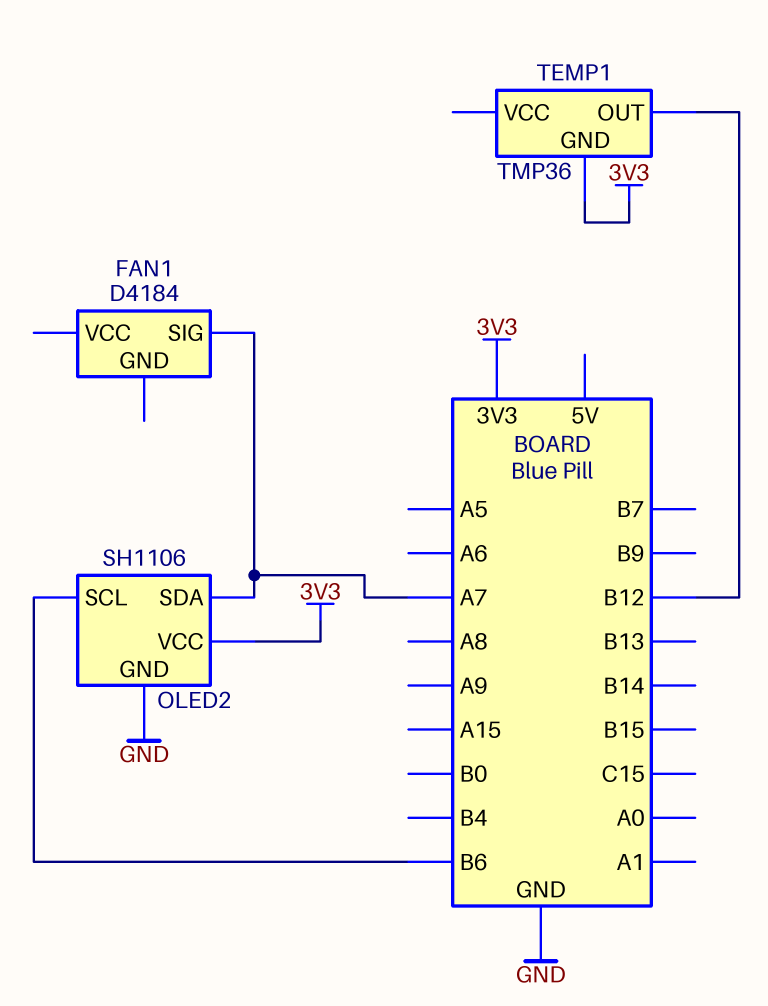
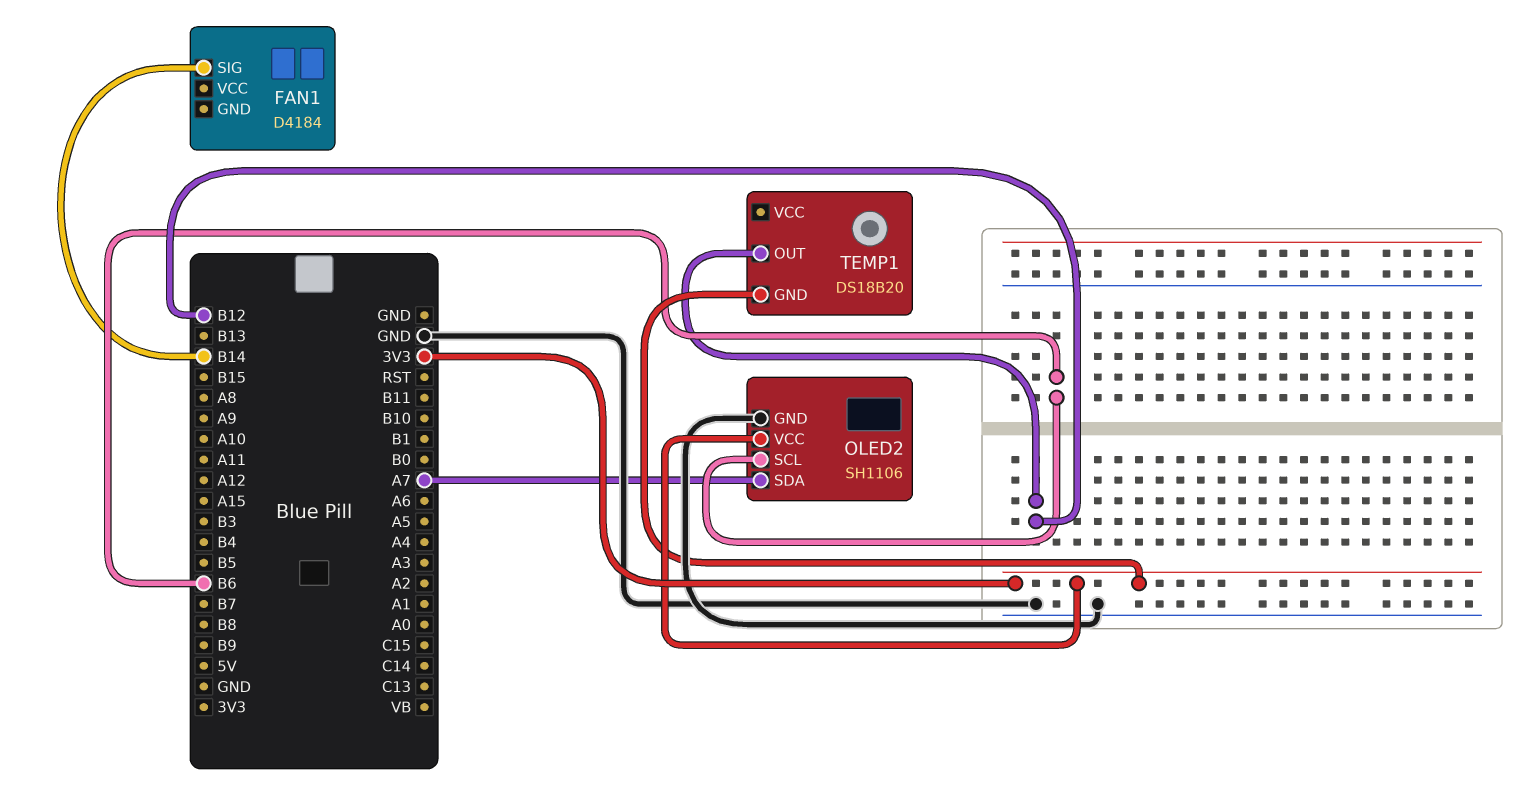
FAN1 pin SIG: A7 -> B14
TEMP1: TMP36 -> DS18B20

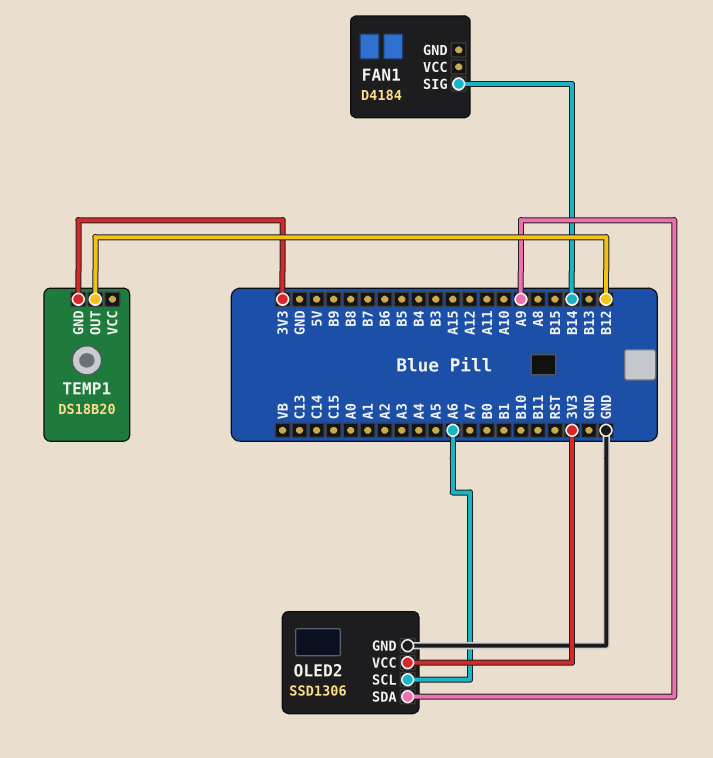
OLED2: SH1106 -> SSD1306
OLED2 pin SCL: B6 -> A6
OLED2 pin SDA: A7 -> A9

